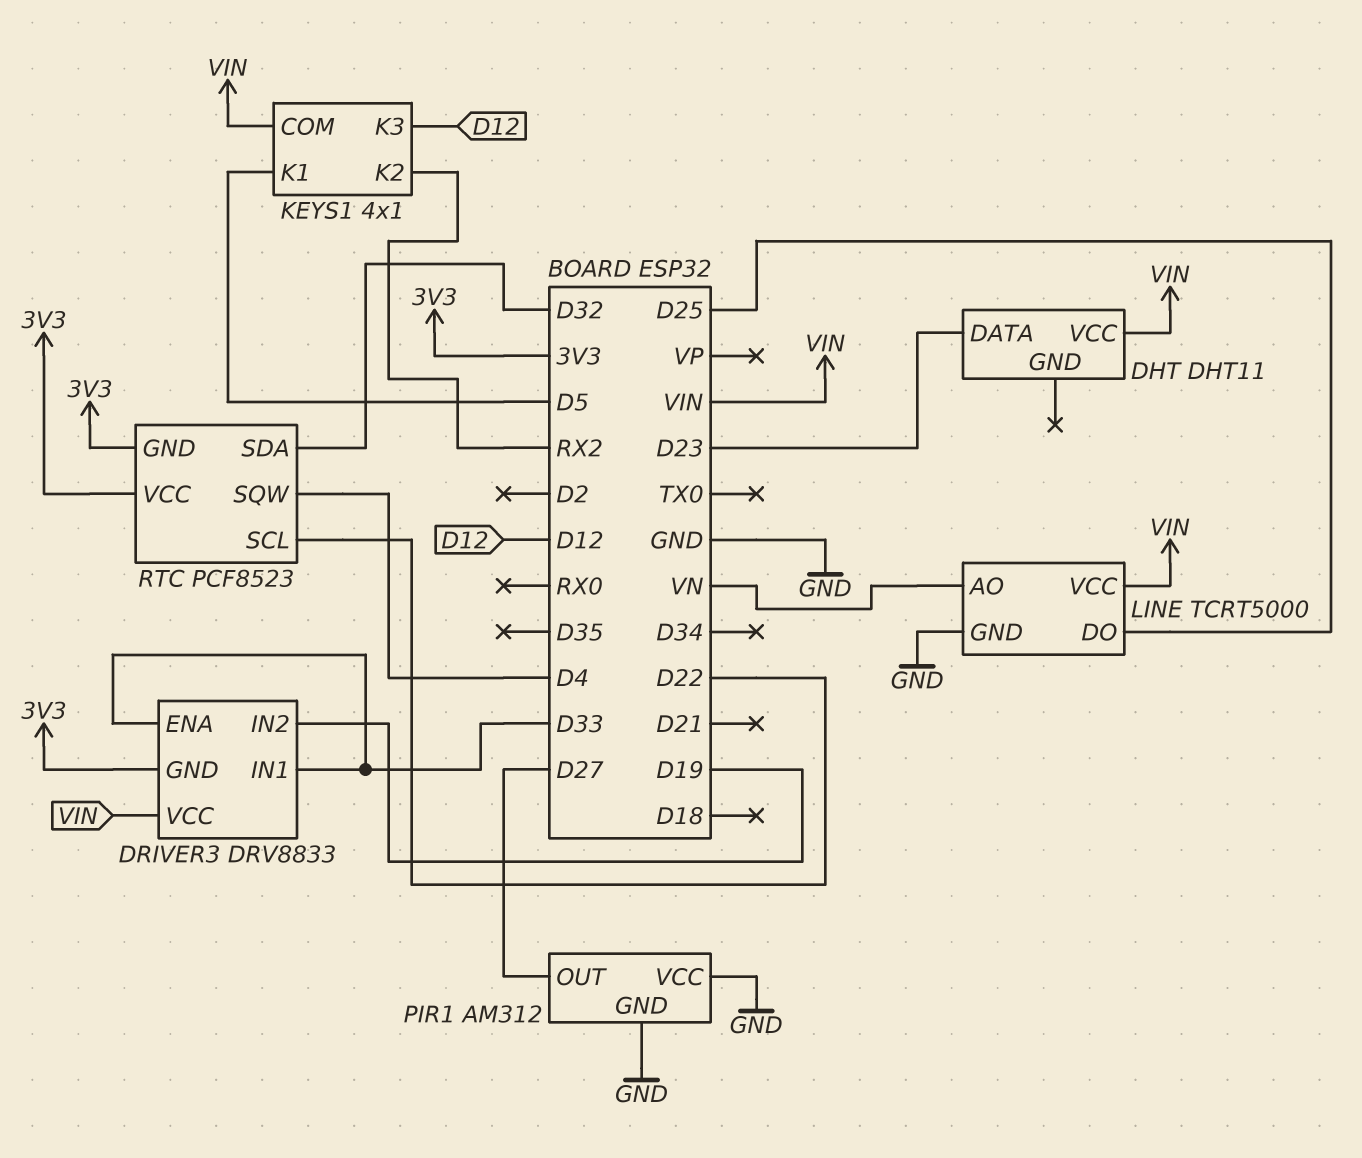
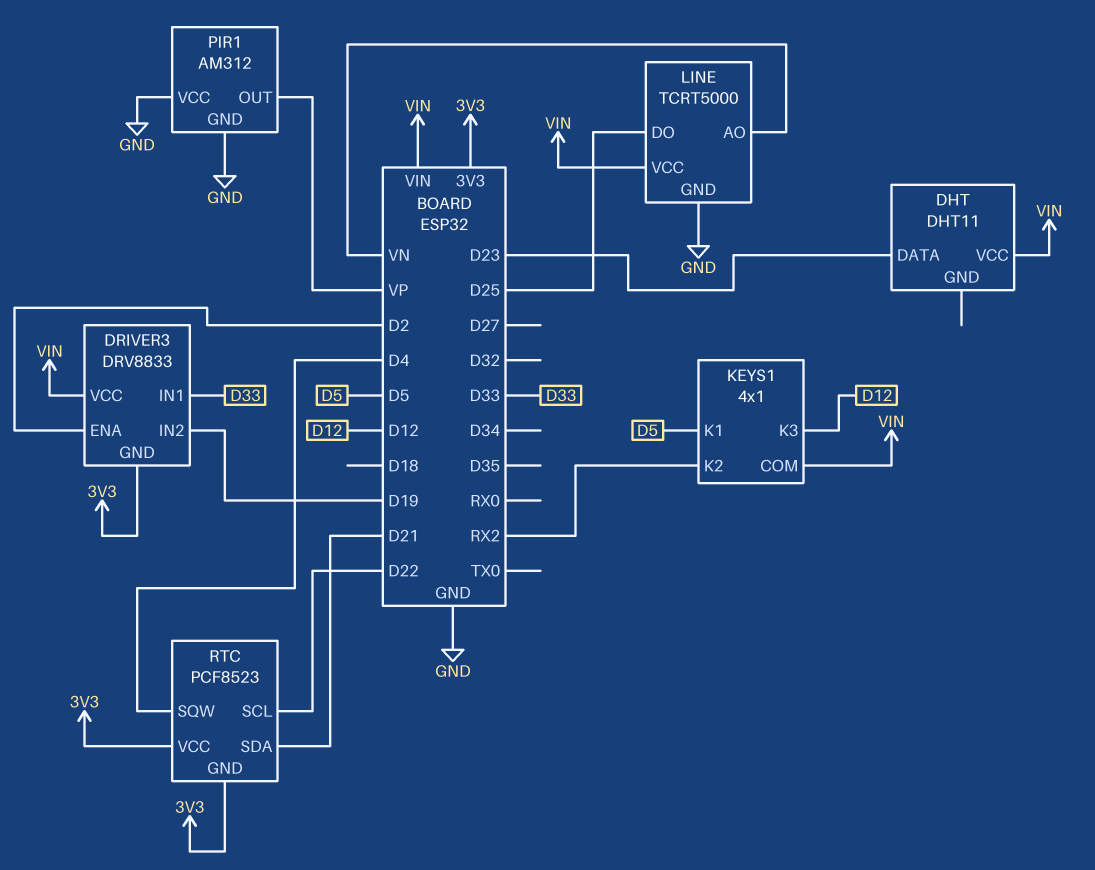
DRIVER3 pin ENA: D33 -> D2
PIR1 pin OUT: D27 -> VP
RTC pin SDA: D32 -> D21

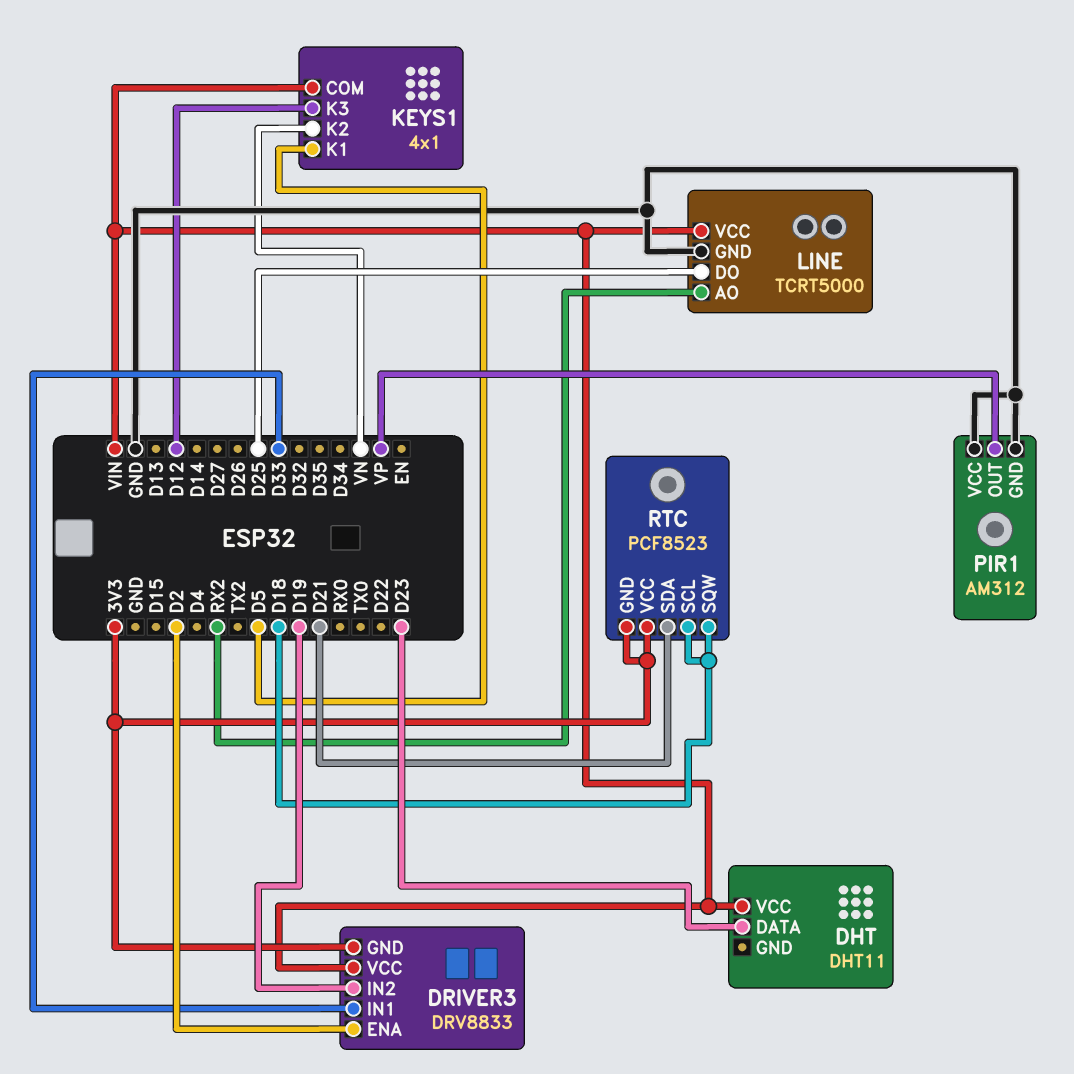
KEYS1 pin K2: RX2 -> VN
LINE pin AO: VN -> RX2
RTC pin SCL: D22 -> D18
RTC pin SQW: D4 -> D18

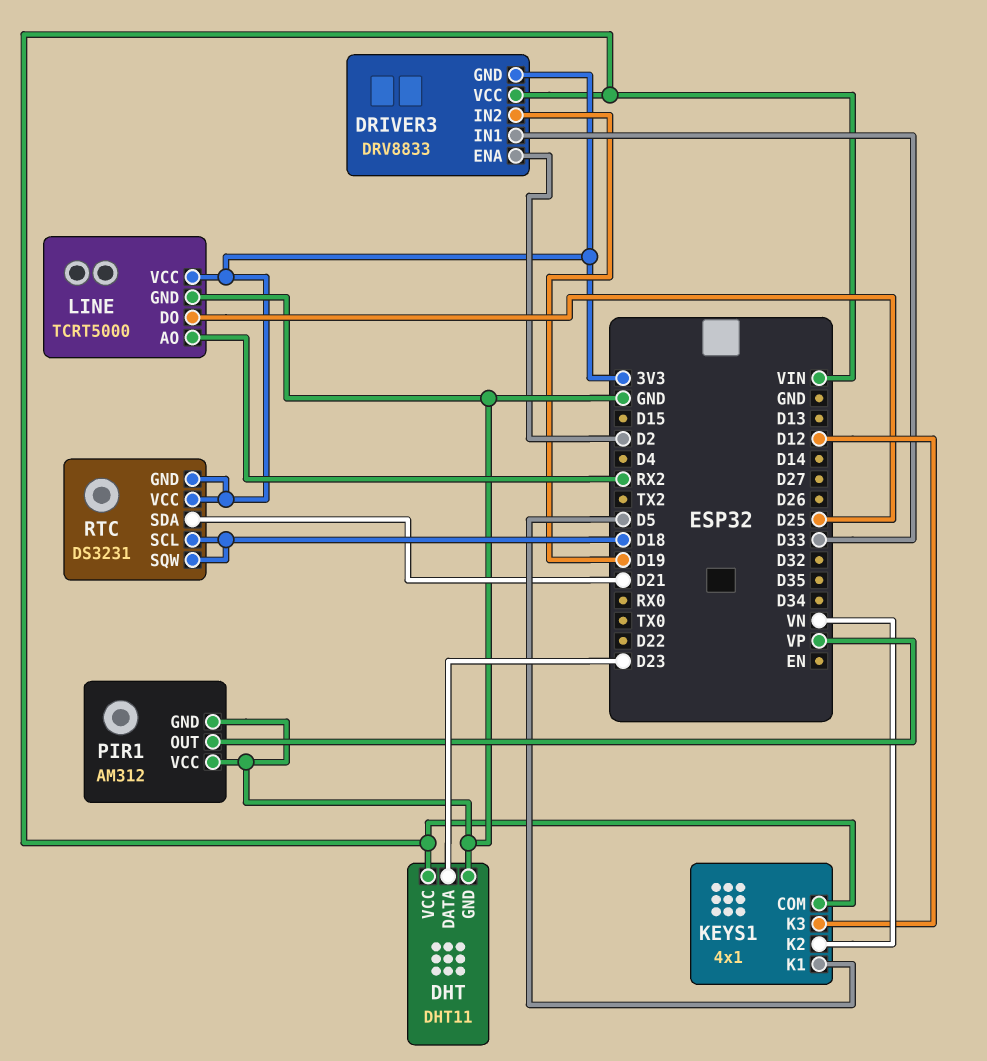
DHT pin GND: none -> GND
LINE pin VCC: VIN -> 3V3
RTC: PCF8523 -> DS3231

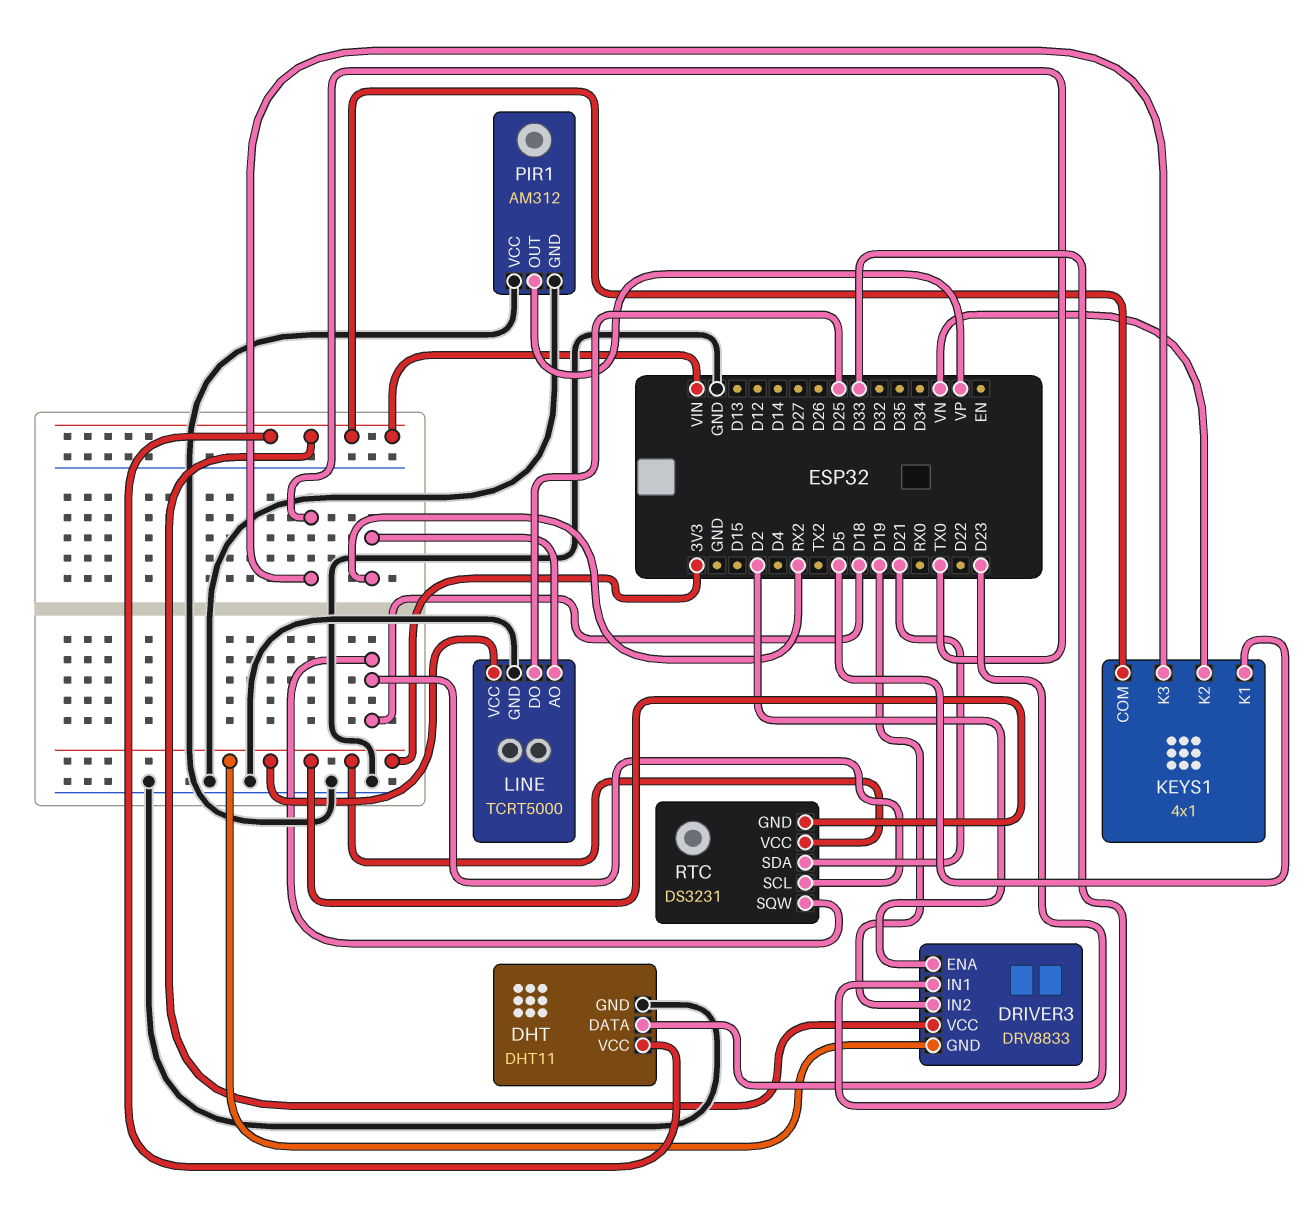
KEYS1 pin K3: D12 -> TX0

